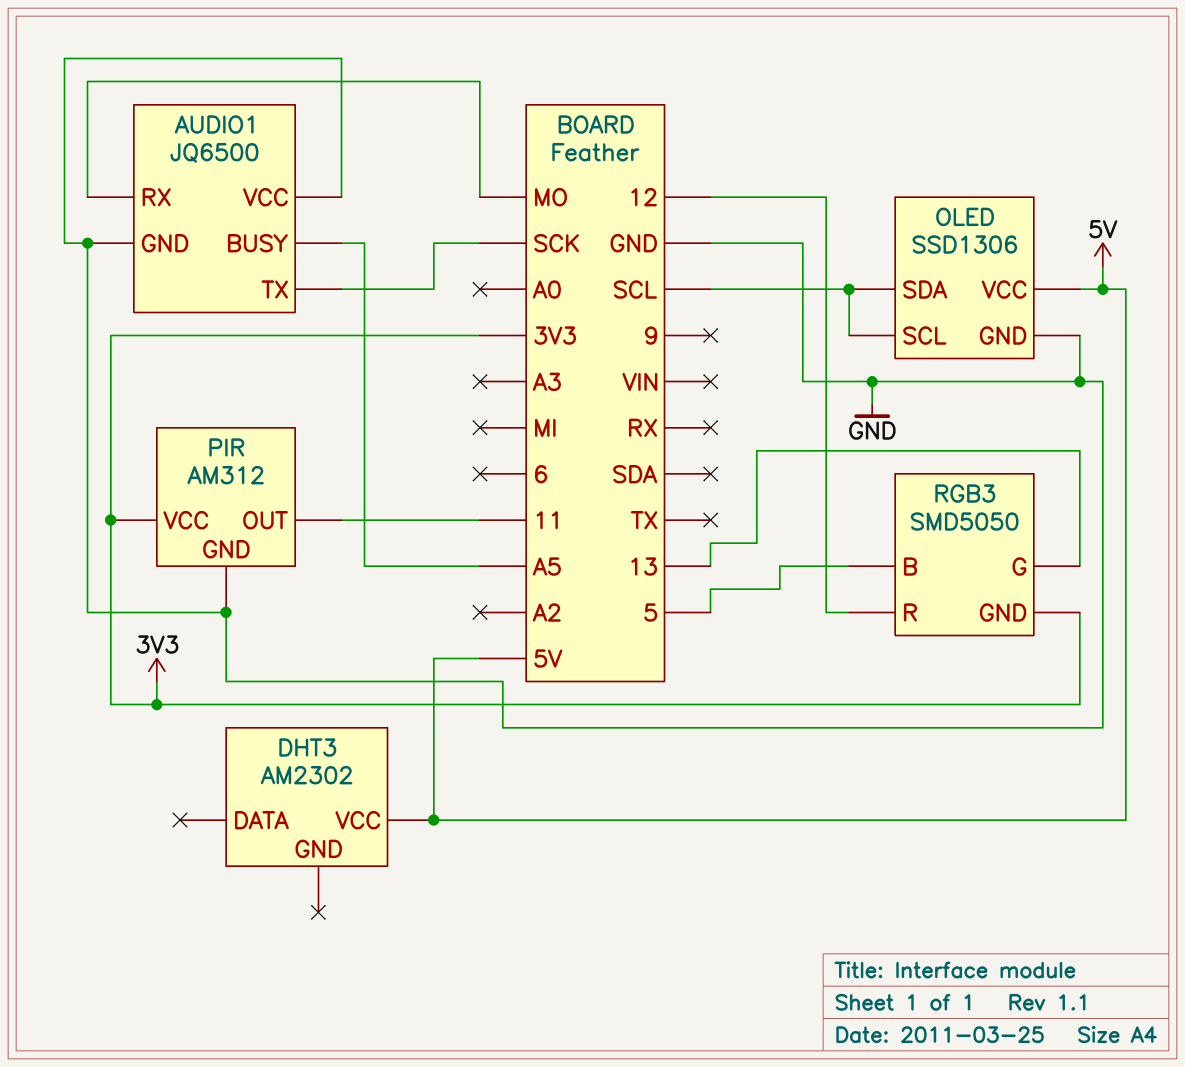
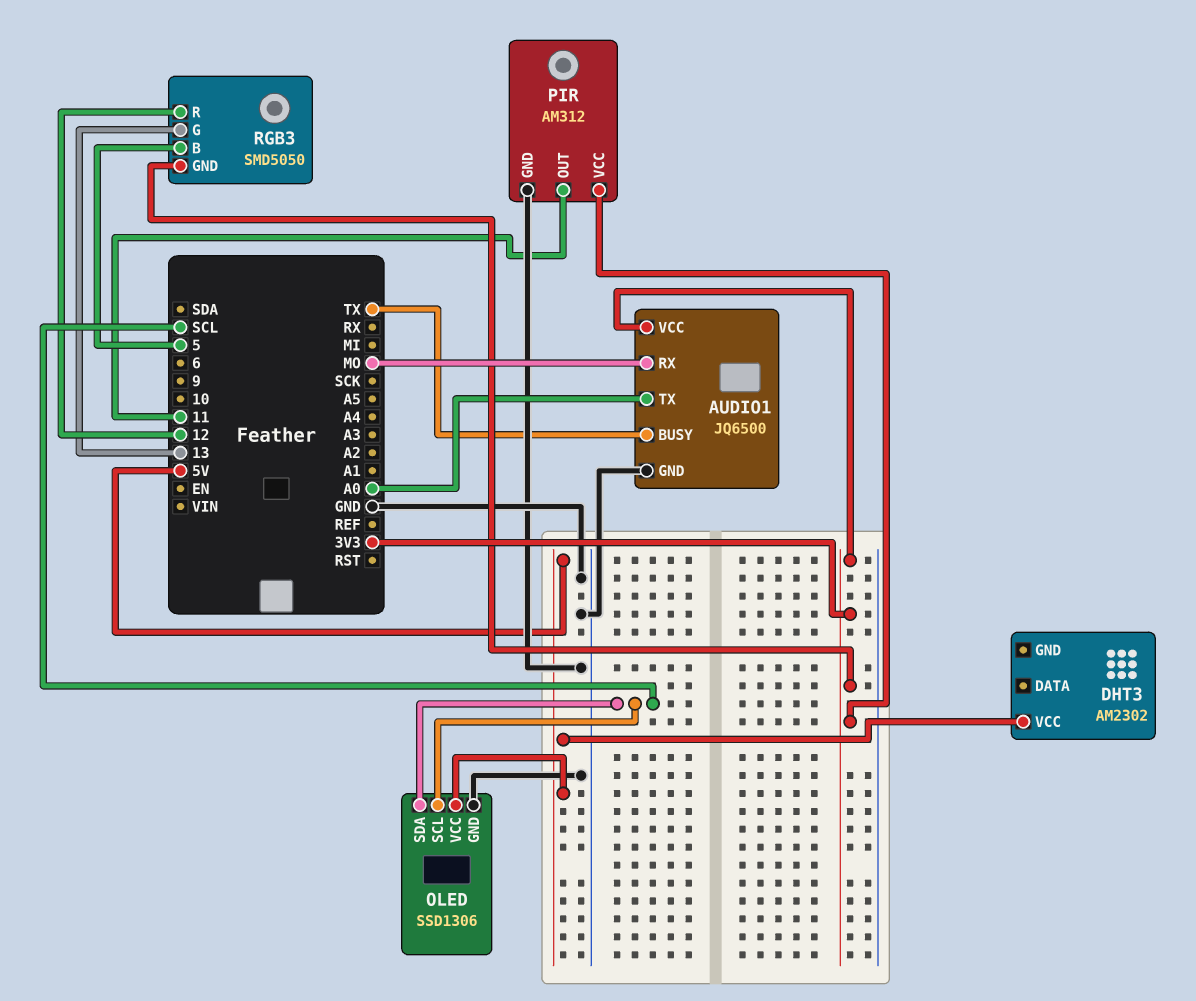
AUDIO1 pin BUSY: A5 -> TX
AUDIO1 pin TX: SCK -> A0
AUDIO1 pin VCC: GND -> 3V3

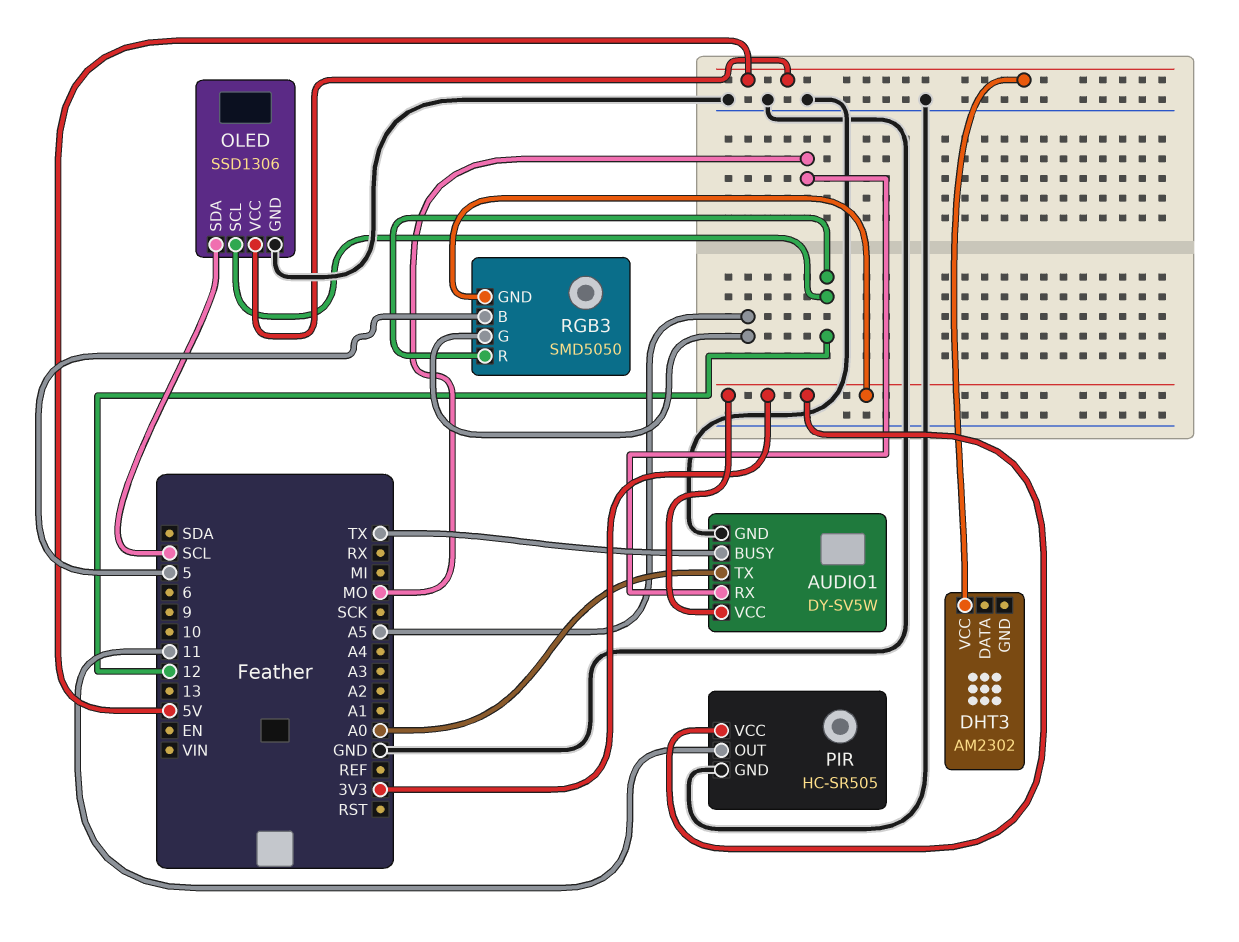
AUDIO1: JQ6500 -> DY-SV5W
OLED pin SCL: SCL -> 12
PIR: AM312 -> HC-SR505
RGB3 pin G: 13 -> A5

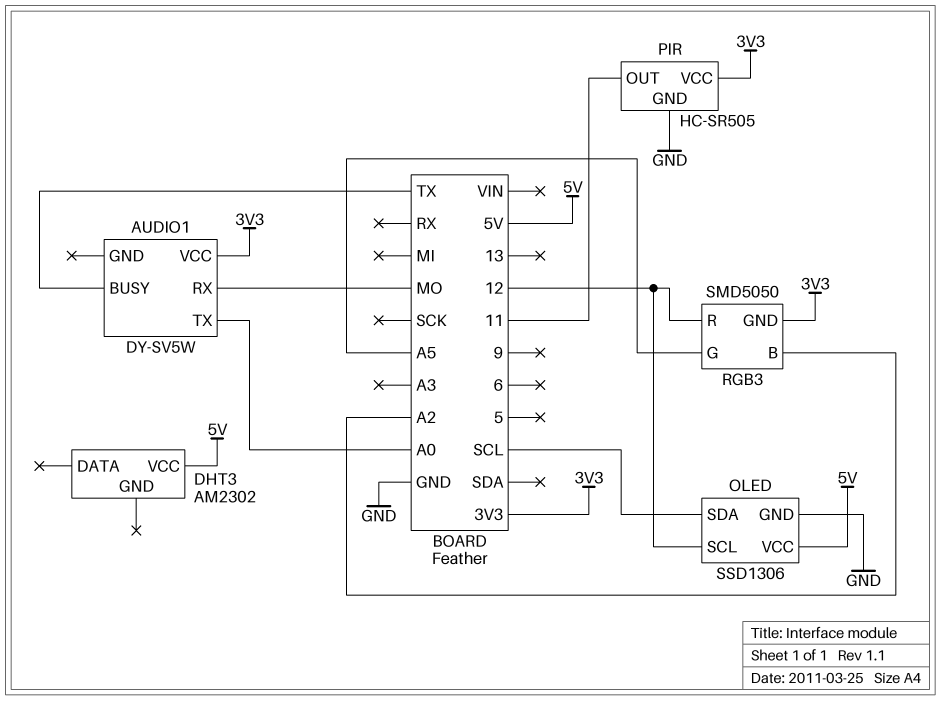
AUDIO1 pin GND: GND -> none
RGB3 pin B: 5 -> A2

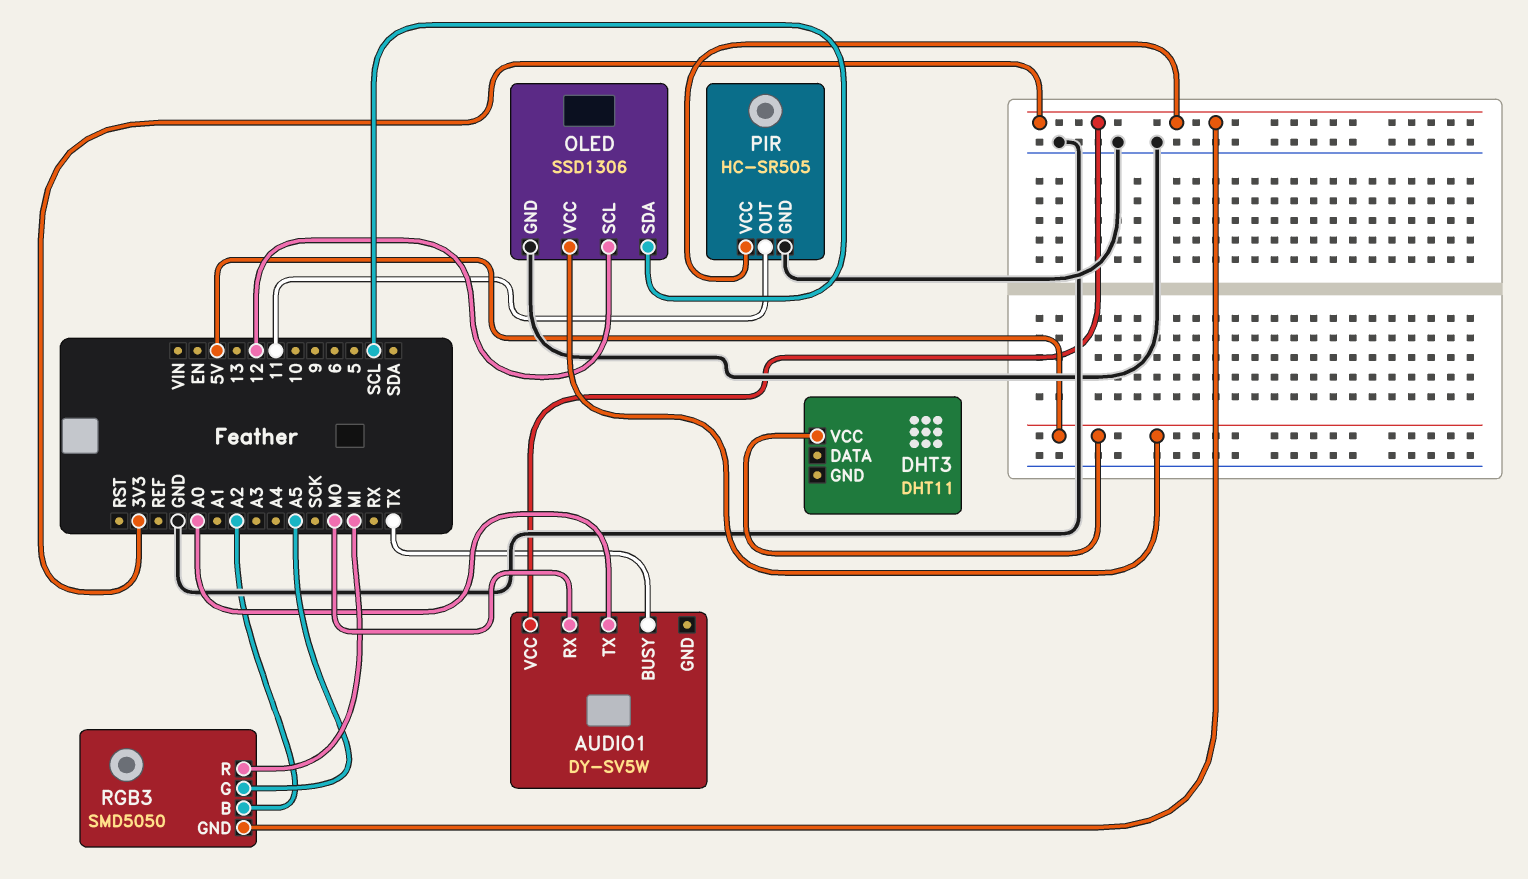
DHT3: AM2302 -> DHT11
RGB3 pin R: 12 -> MI

